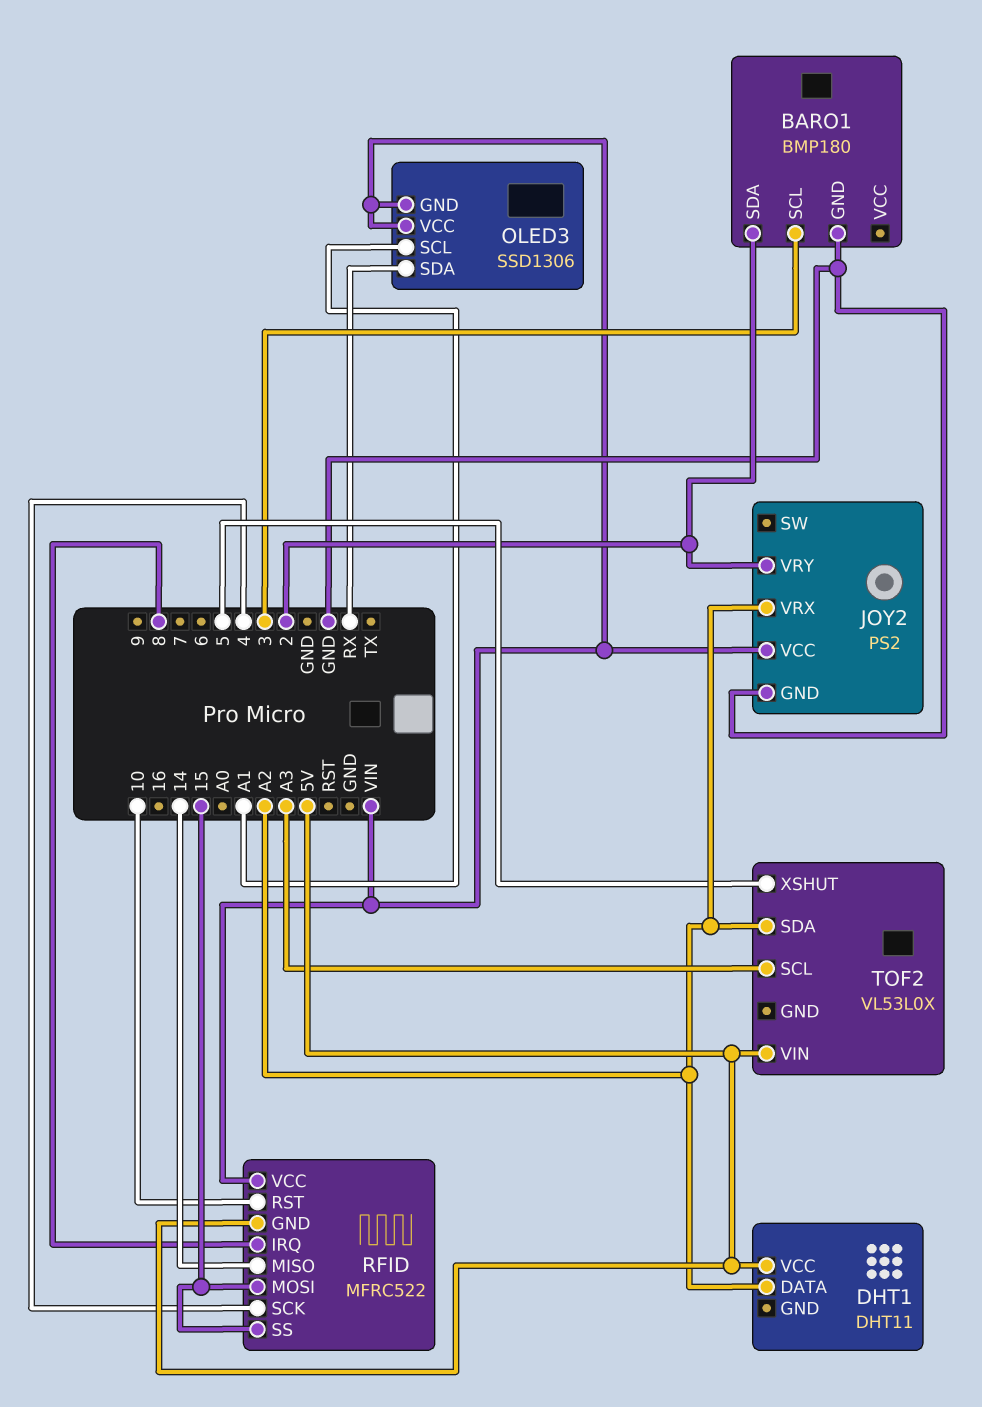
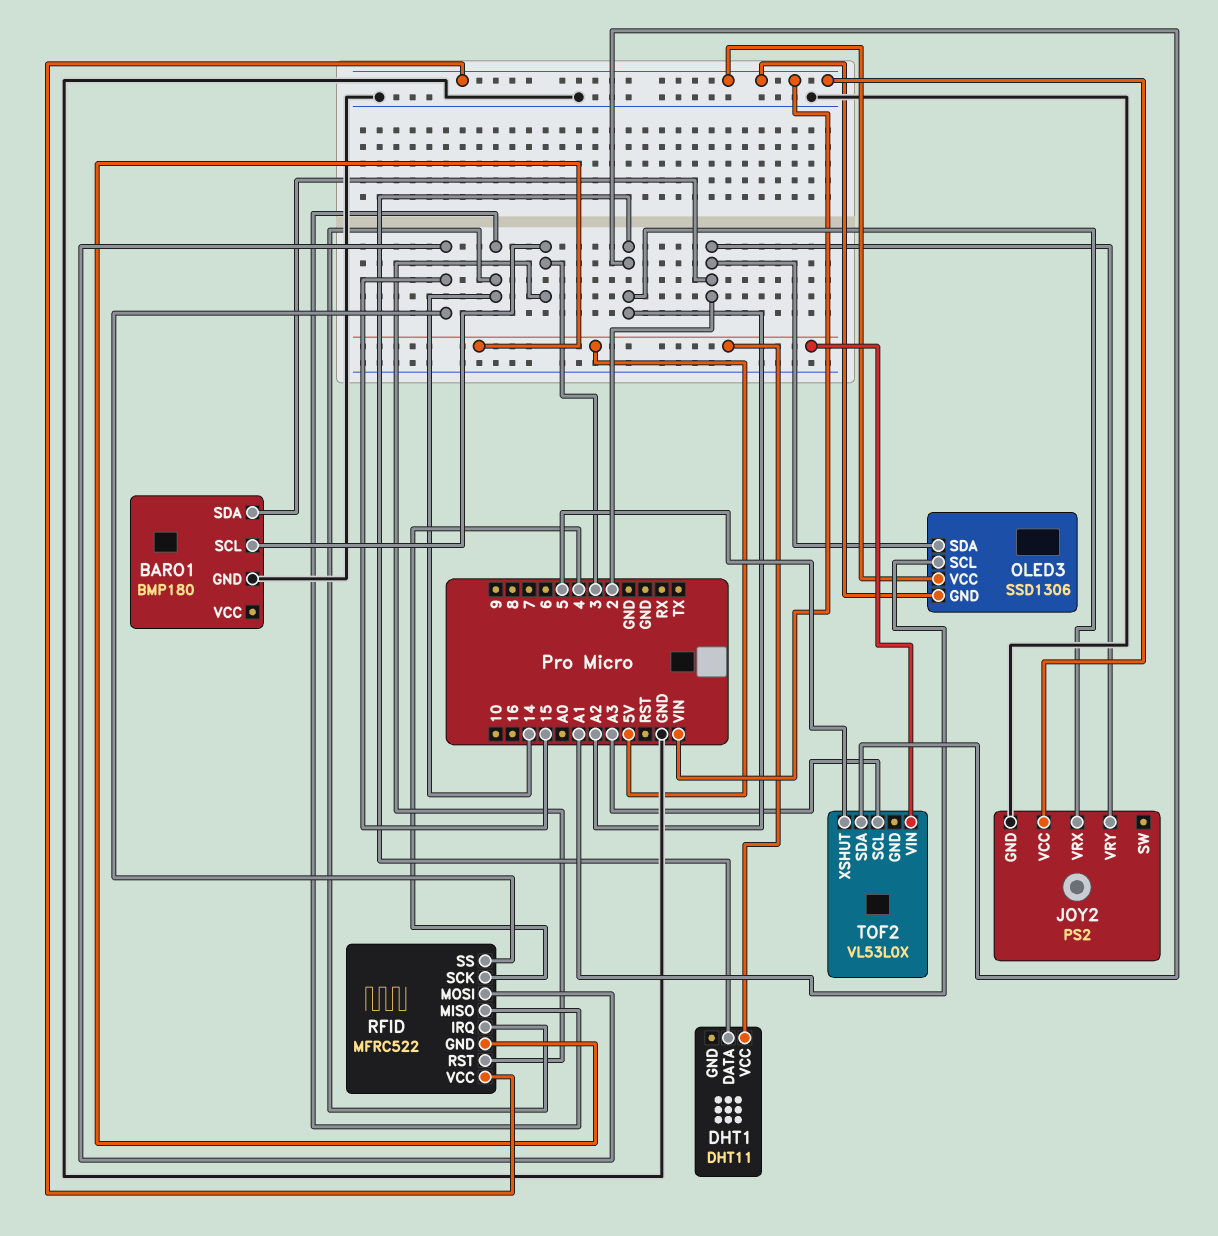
OLED3 pin SDA: RX -> 2
RFID pin IRQ: 8 -> 14
RFID pin RST: 10 -> 3

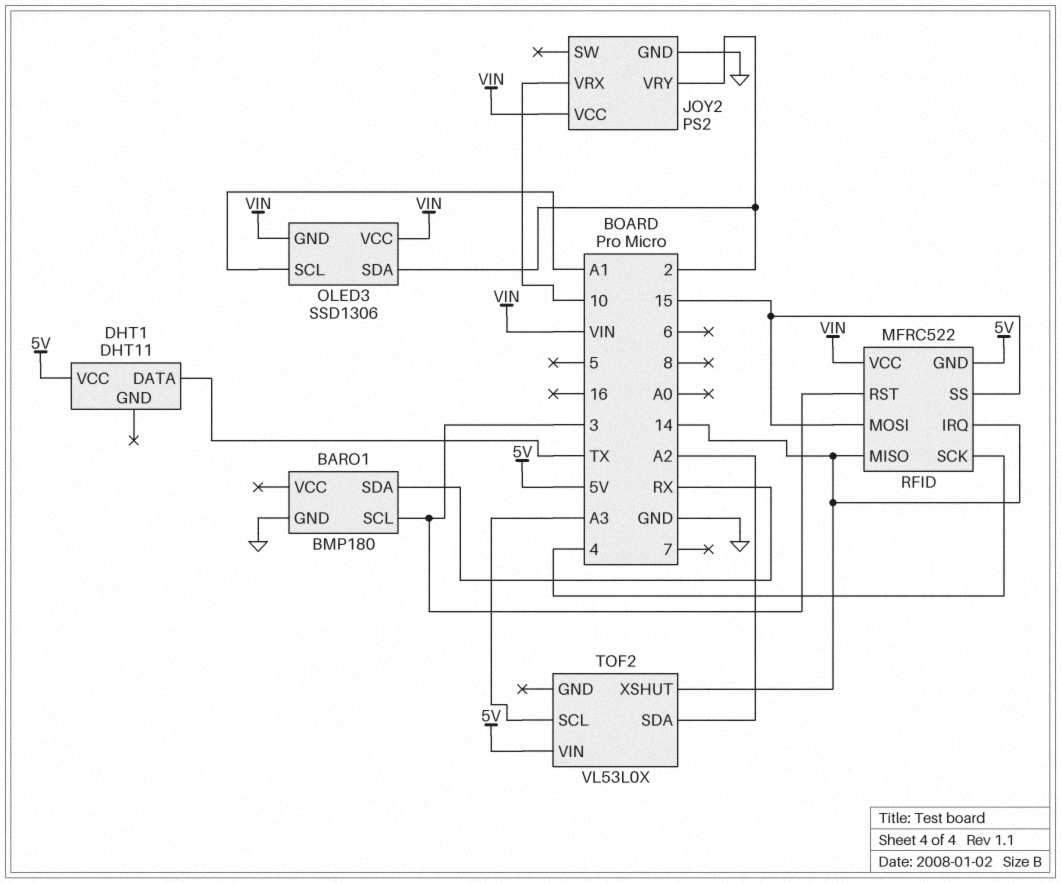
BARO1 pin SDA: 2 -> RX
DHT1 pin DATA: A2 -> TX
JOY2 pin VRX: A2 -> 10
TOF2 pin XSHUT: 5 -> 14

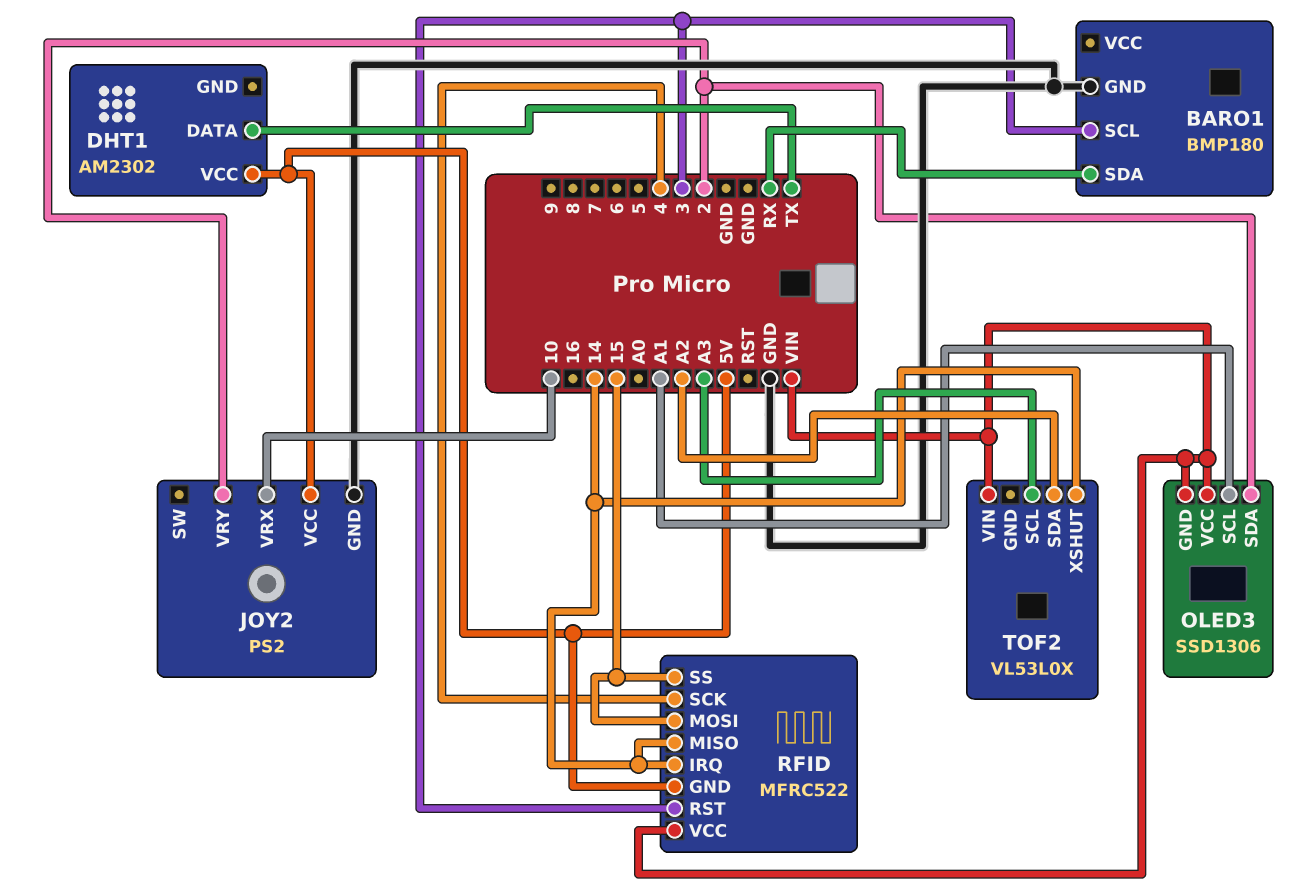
DHT1: DHT11 -> AM2302
JOY2 pin VCC: VIN -> 5V
TOF2 pin VIN: 5V -> VIN

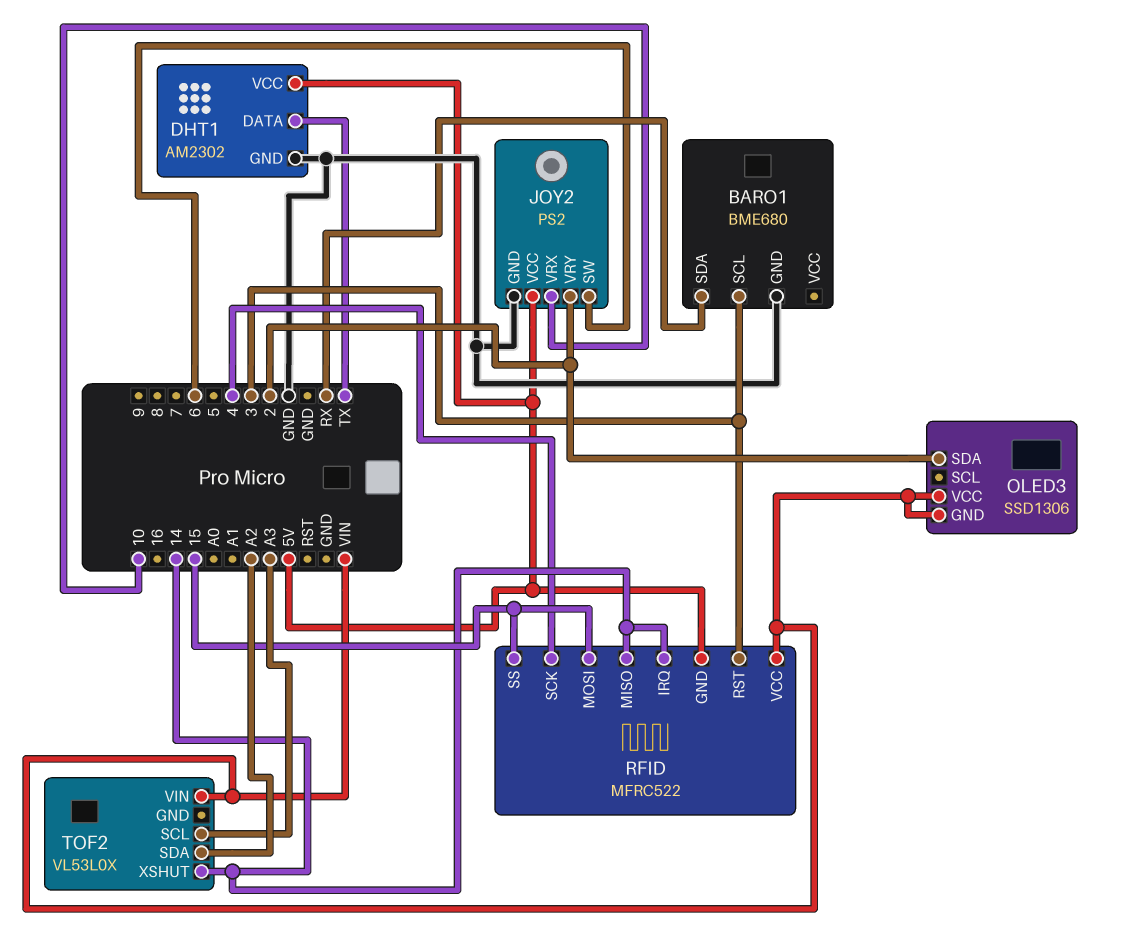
BARO1: BMP180 -> BME680
DHT1 pin GND: none -> GND
JOY2 pin SW: none -> 6
OLED3 pin SCL: A1 -> none

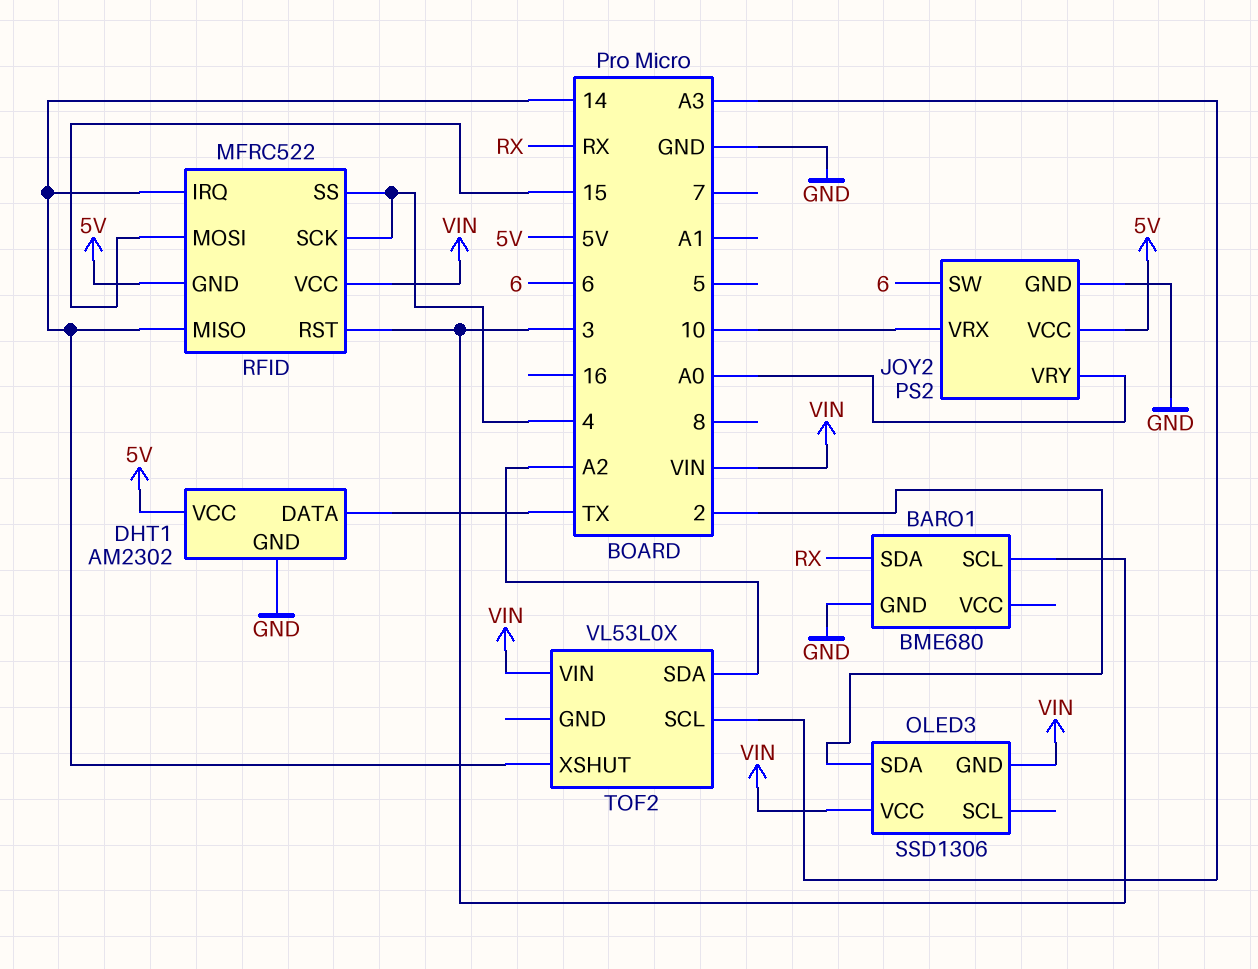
JOY2 pin VRY: 2 -> A0
RFID pin SS: 15 -> 4

